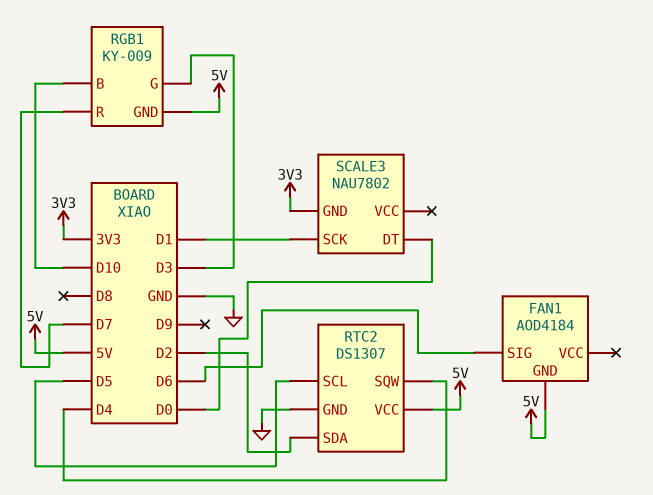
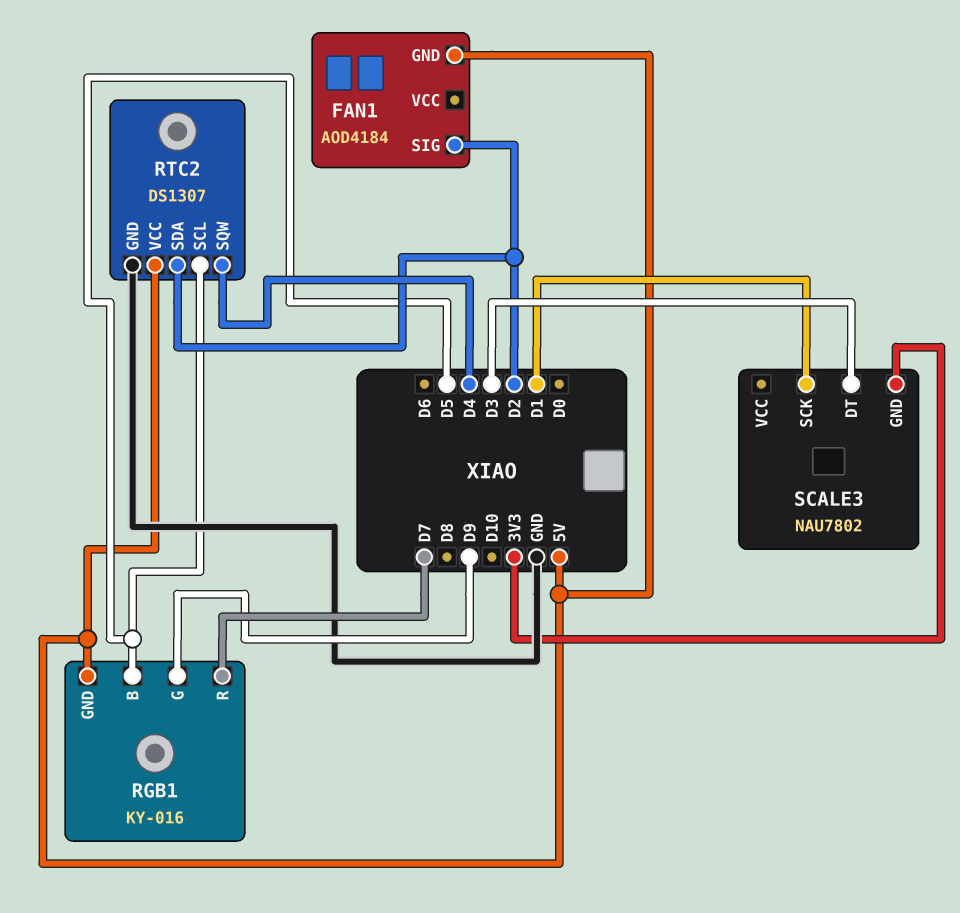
FAN1 pin SIG: D6 -> D2
RGB1: KY-009 -> KY-016
RGB1 pin B: D10 -> D5
RGB1 pin G: D3 -> D9
SCALE3 pin DT: D0 -> D3

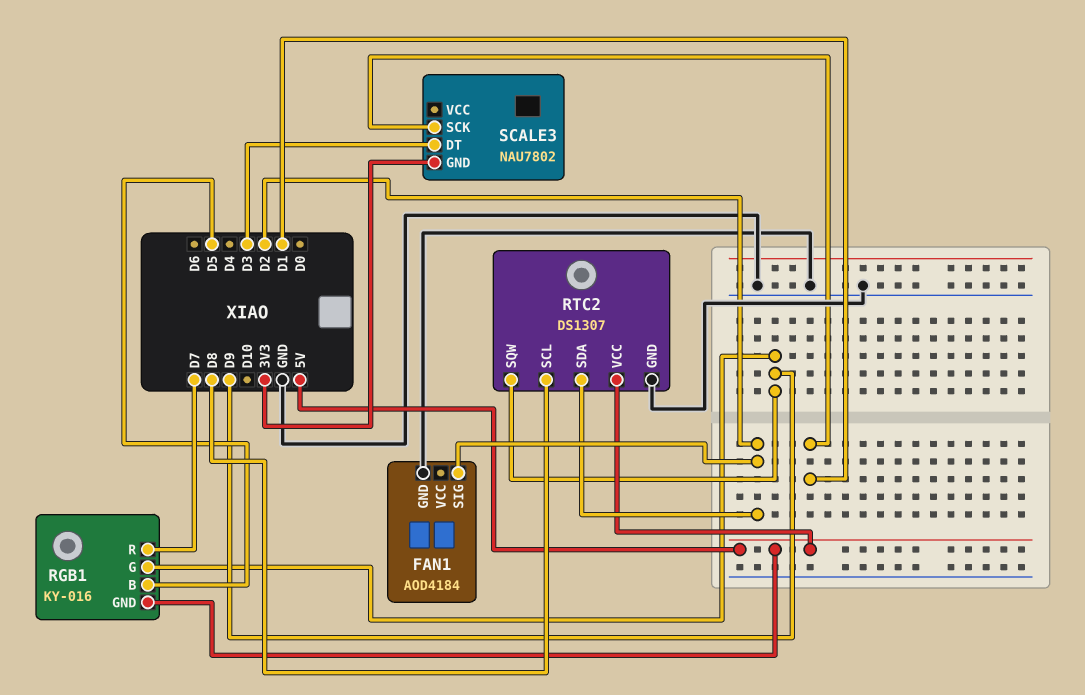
FAN1 pin GND: 5V -> GND
RTC2 pin SCL: D5 -> D8
RTC2 pin SQW: D4 -> D9

